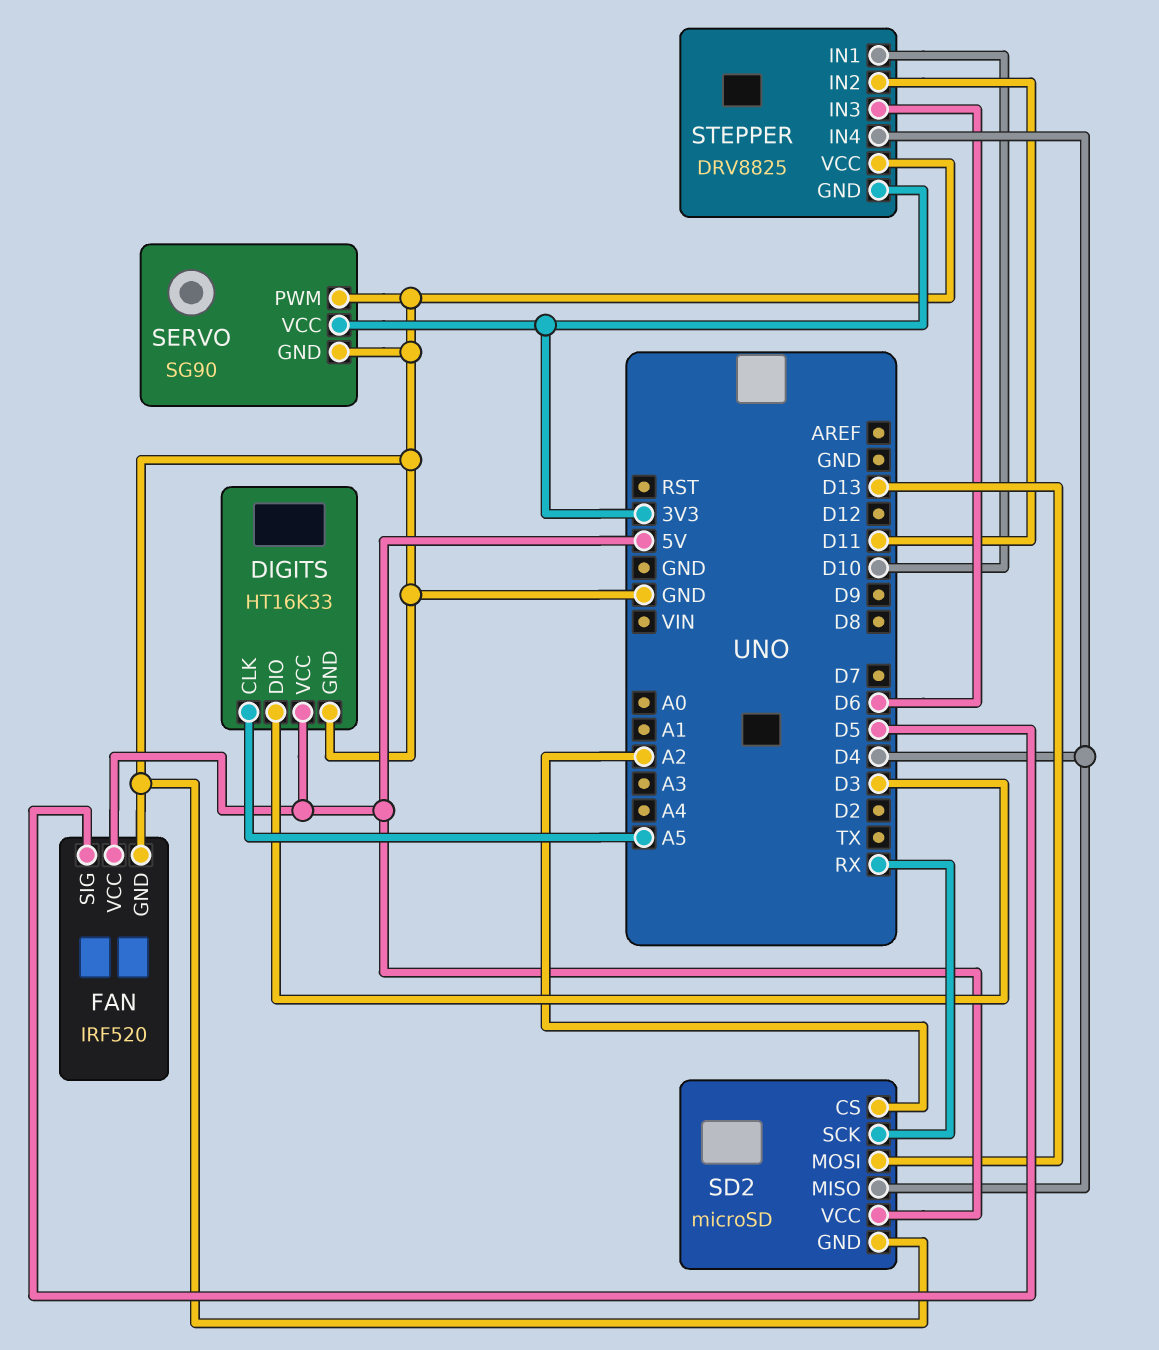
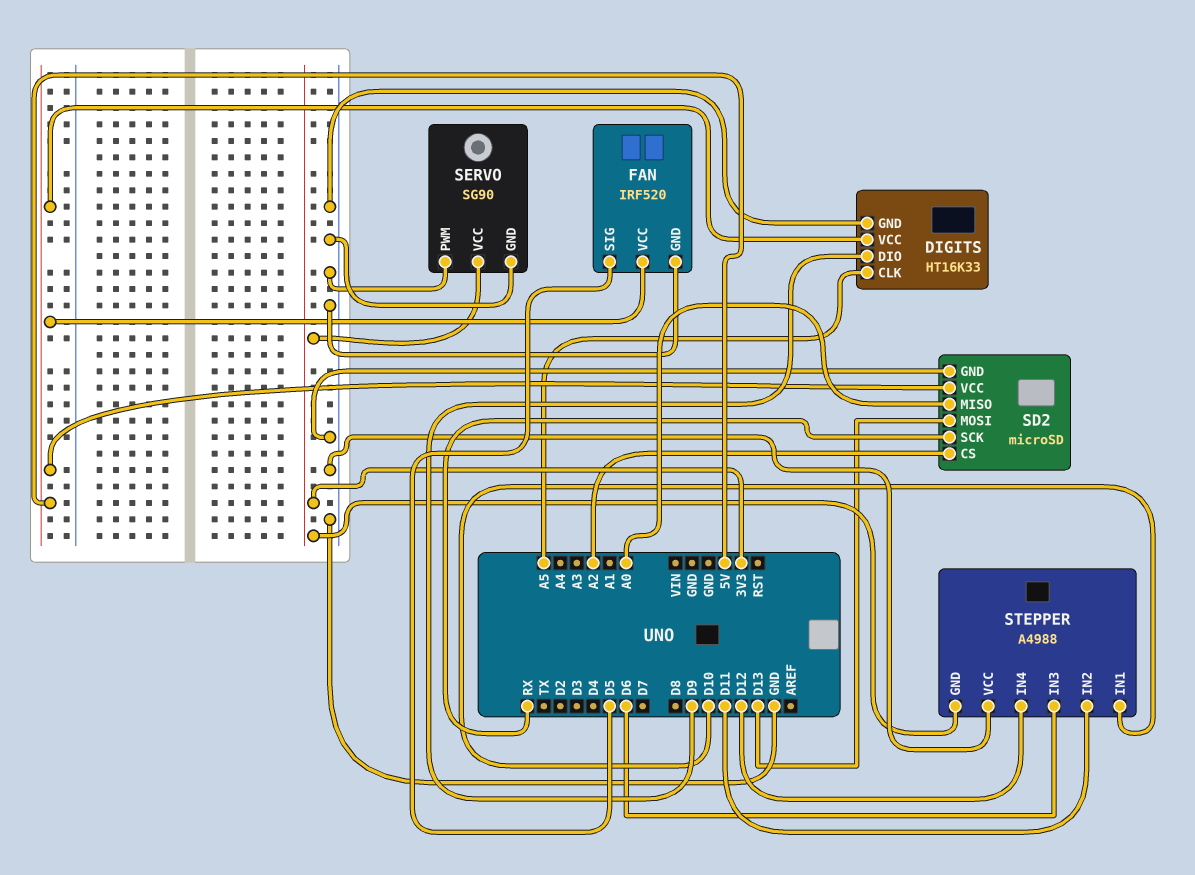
DIGITS pin DIO: D3 -> D9
SD2 pin MISO: D4 -> A0
STEPPER: DRV8825 -> A4988
STEPPER pin IN4: D4 -> D12

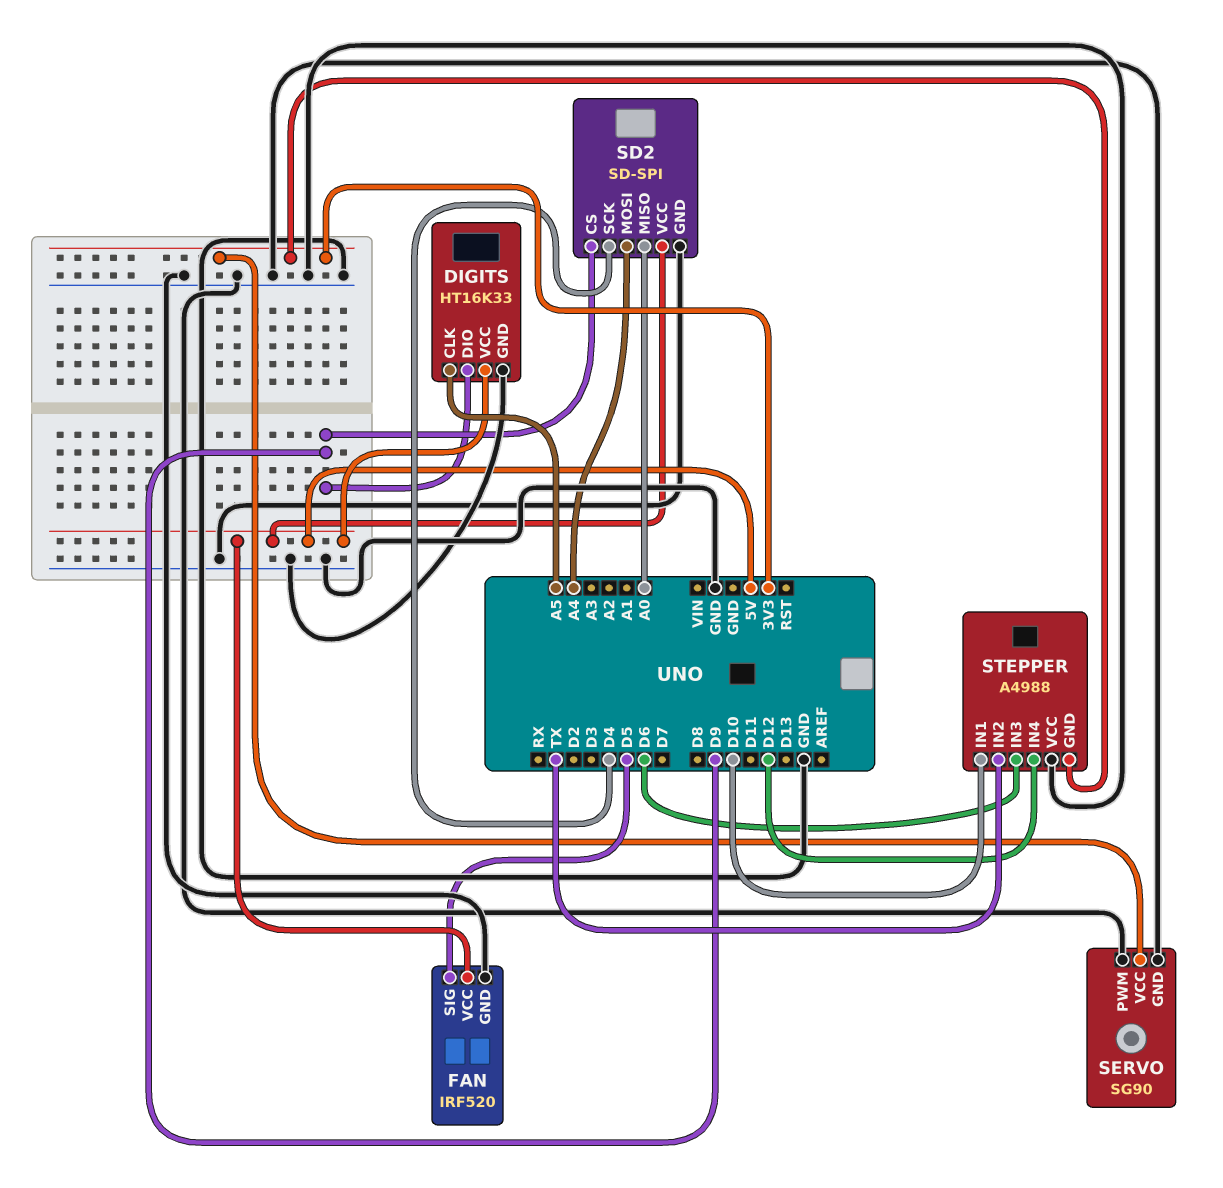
SD2: microSD -> SD-SPI
SD2 pin CS: A2 -> D9
SD2 pin MOSI: D13 -> A4
SD2 pin SCK: RX -> D4
STEPPER pin IN2: D11 -> TX

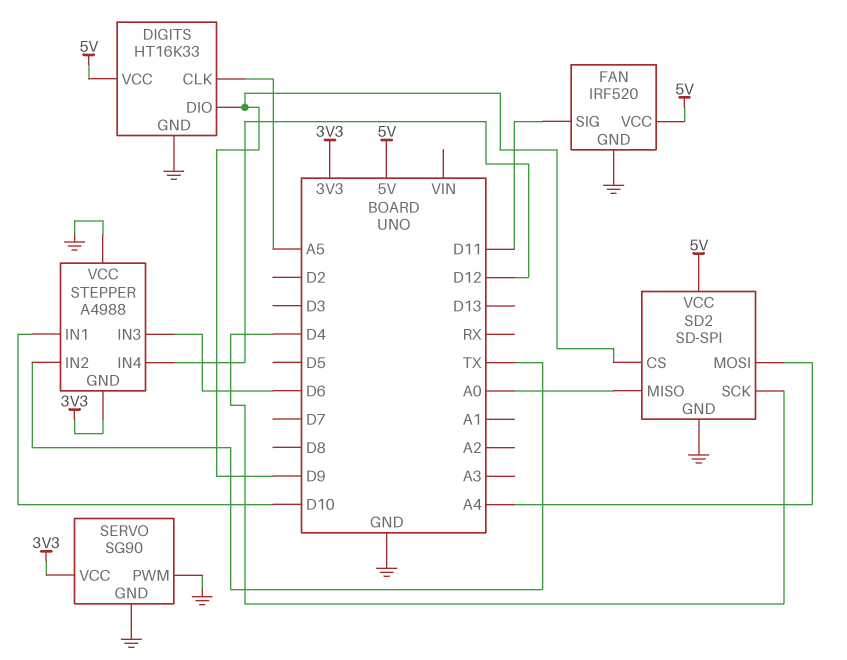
FAN pin SIG: D5 -> D11

